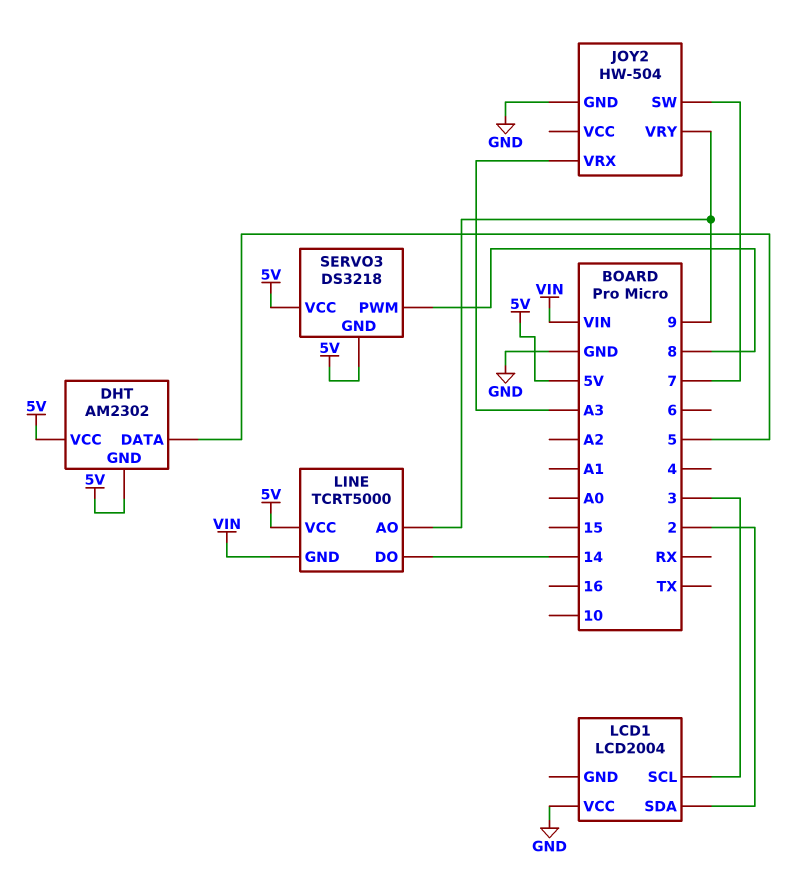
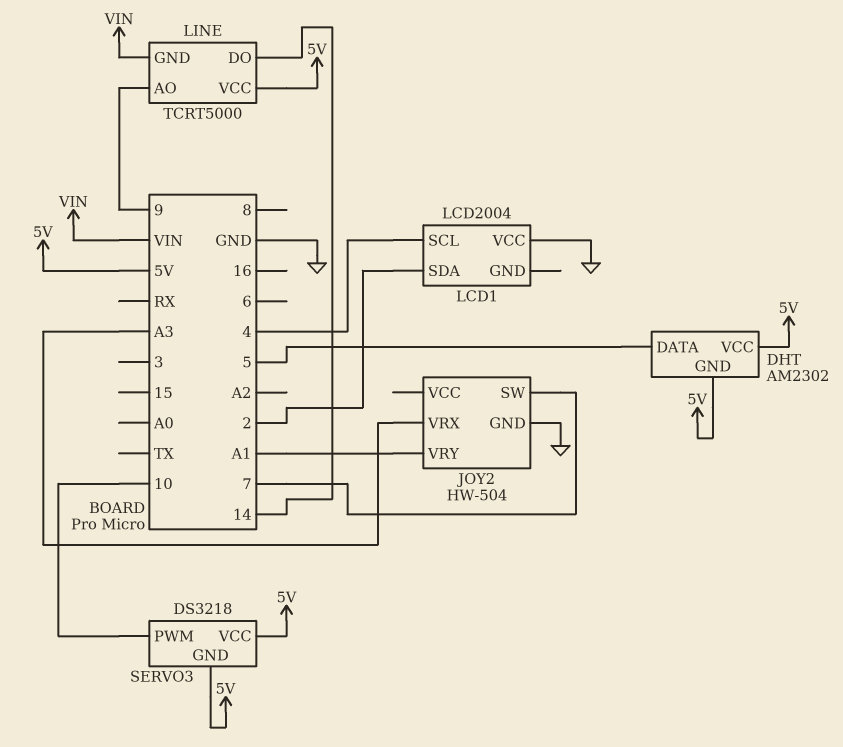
JOY2 pin VRY: 9 -> A1
LCD1 pin SCL: 3 -> 4
SERVO3 pin PWM: 8 -> 10

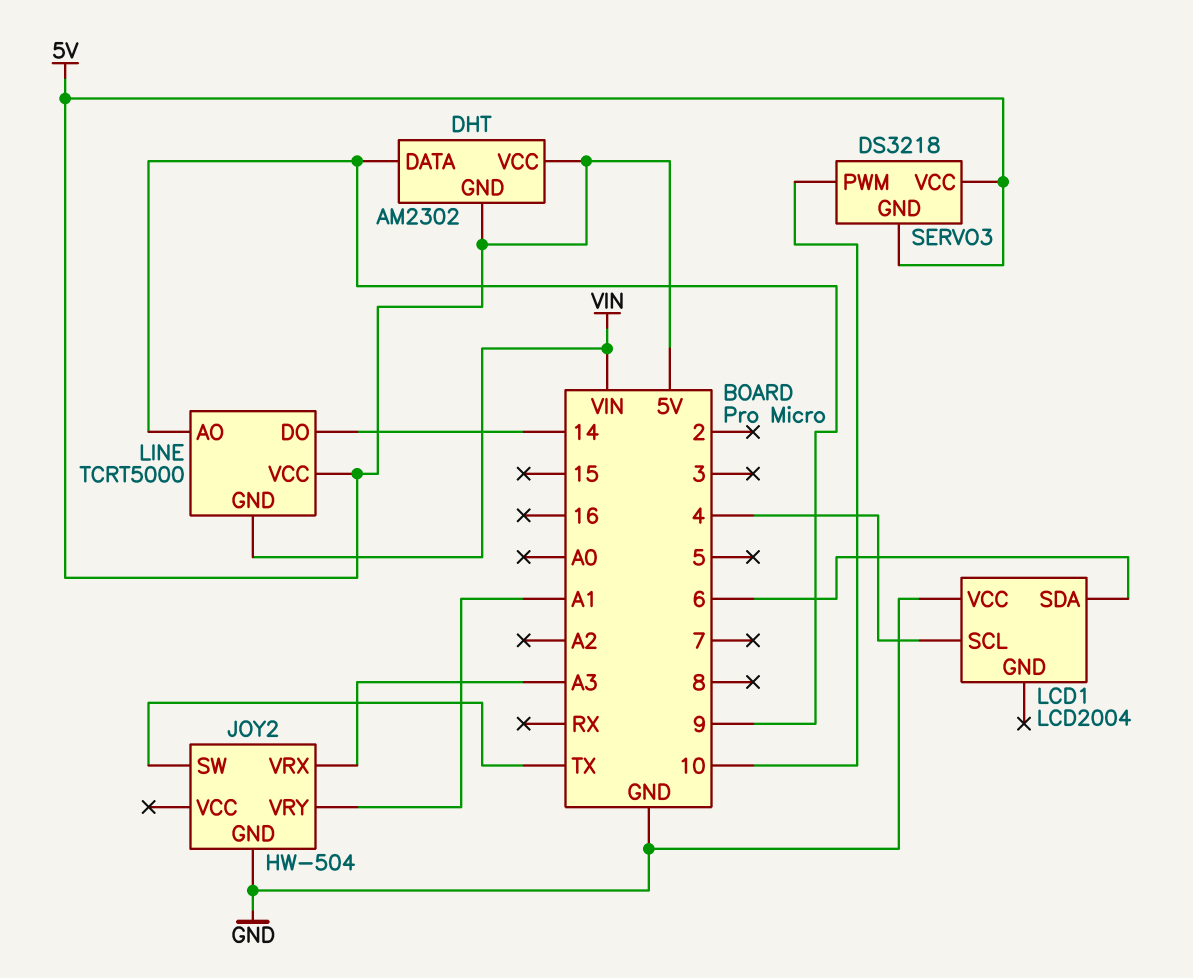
DHT pin DATA: 5 -> 9
JOY2 pin SW: 7 -> TX
LCD1 pin SDA: 2 -> 6

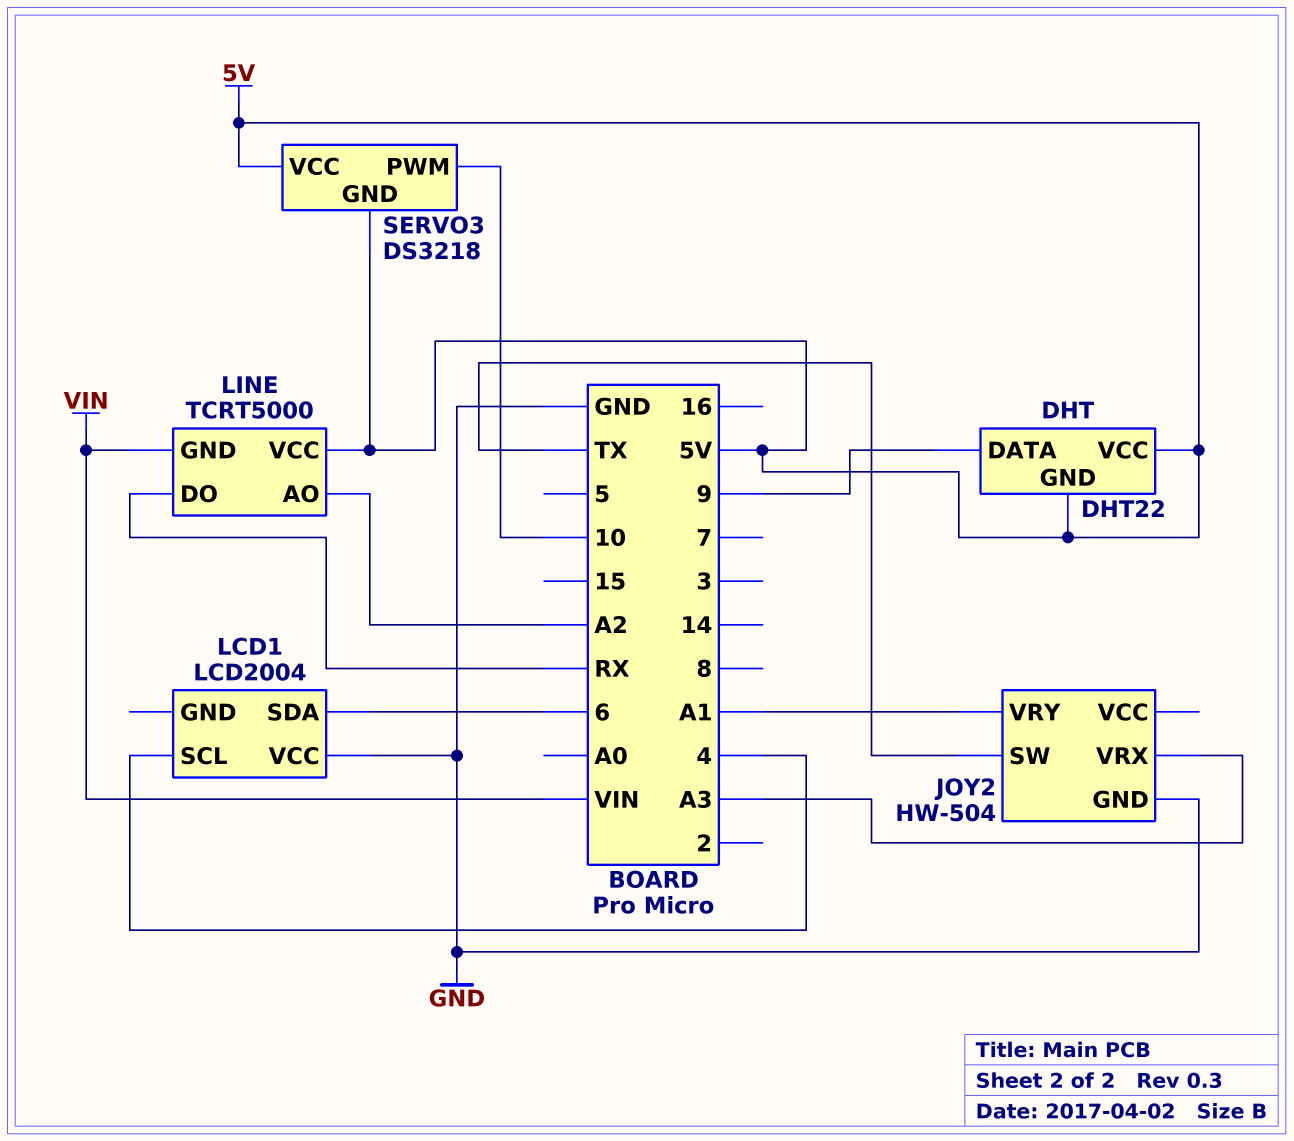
DHT: AM2302 -> DHT22
LINE pin AO: 9 -> A2
LINE pin DO: 14 -> RX

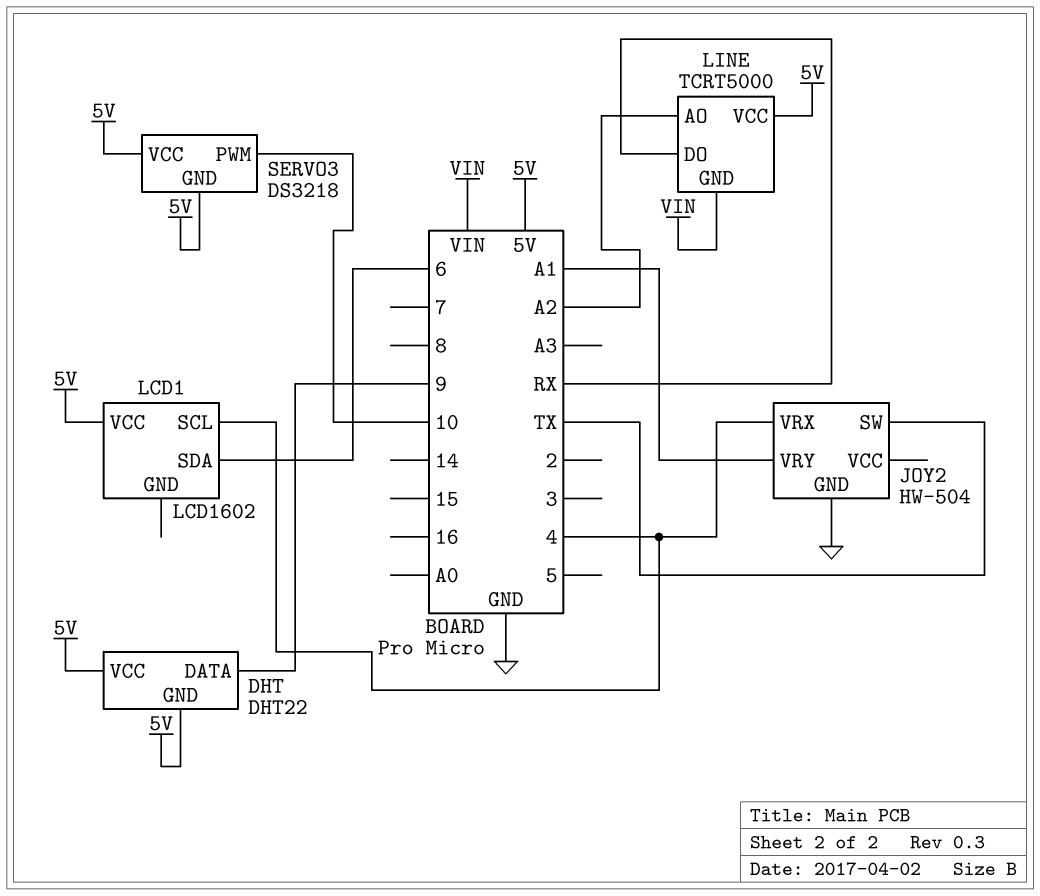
JOY2 pin VRX: A3 -> 4
LCD1: LCD2004 -> LCD1602
LCD1 pin VCC: GND -> 5V

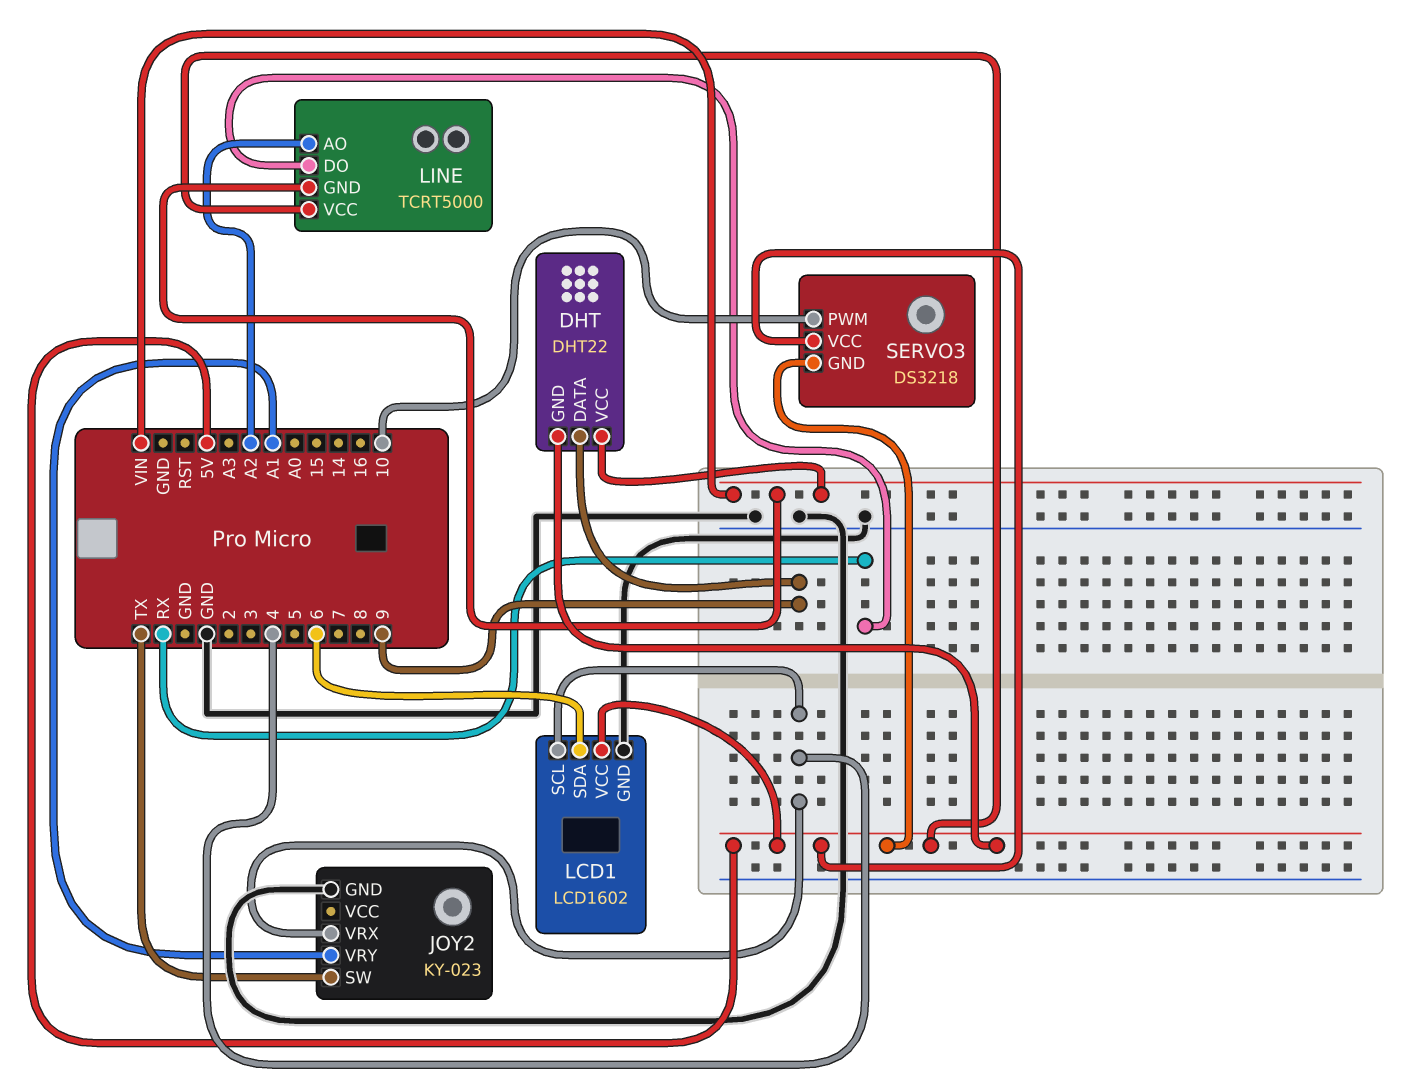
DHT pin VCC: 5V -> VIN
JOY2: HW-504 -> KY-023
LCD1 pin GND: none -> GND

